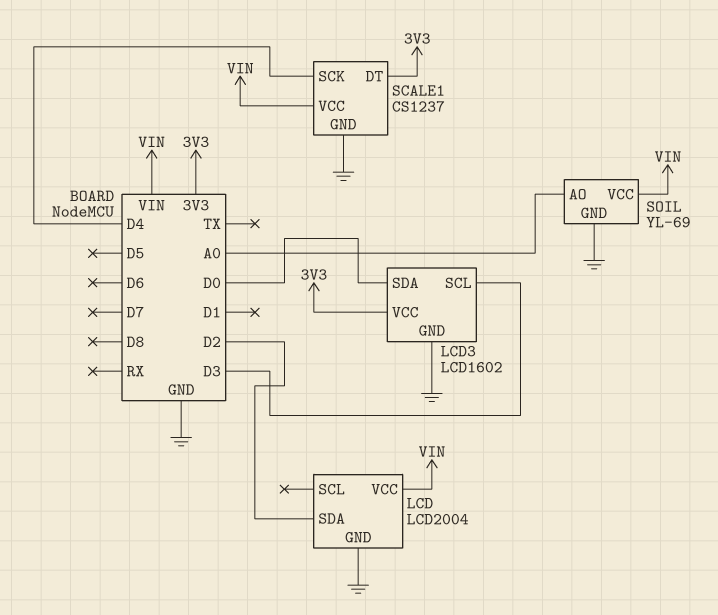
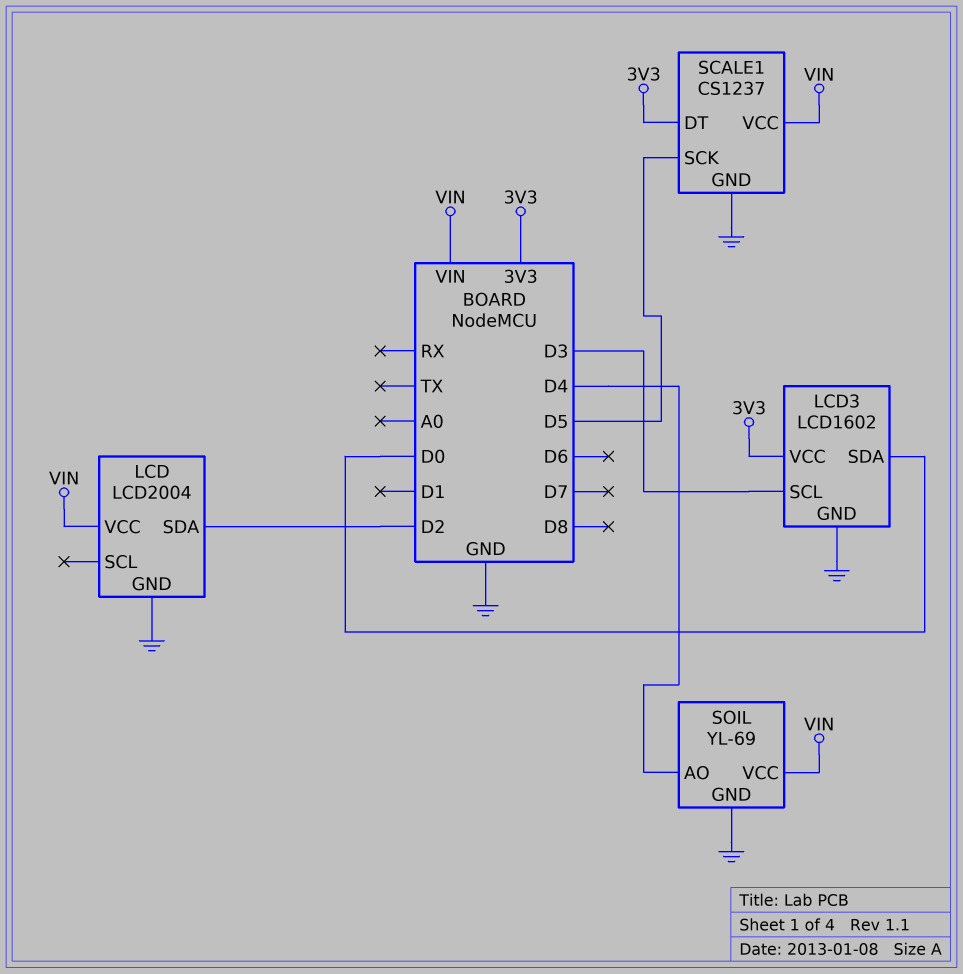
SCALE1 pin SCK: D4 -> D5
SOIL pin AO: A0 -> D4

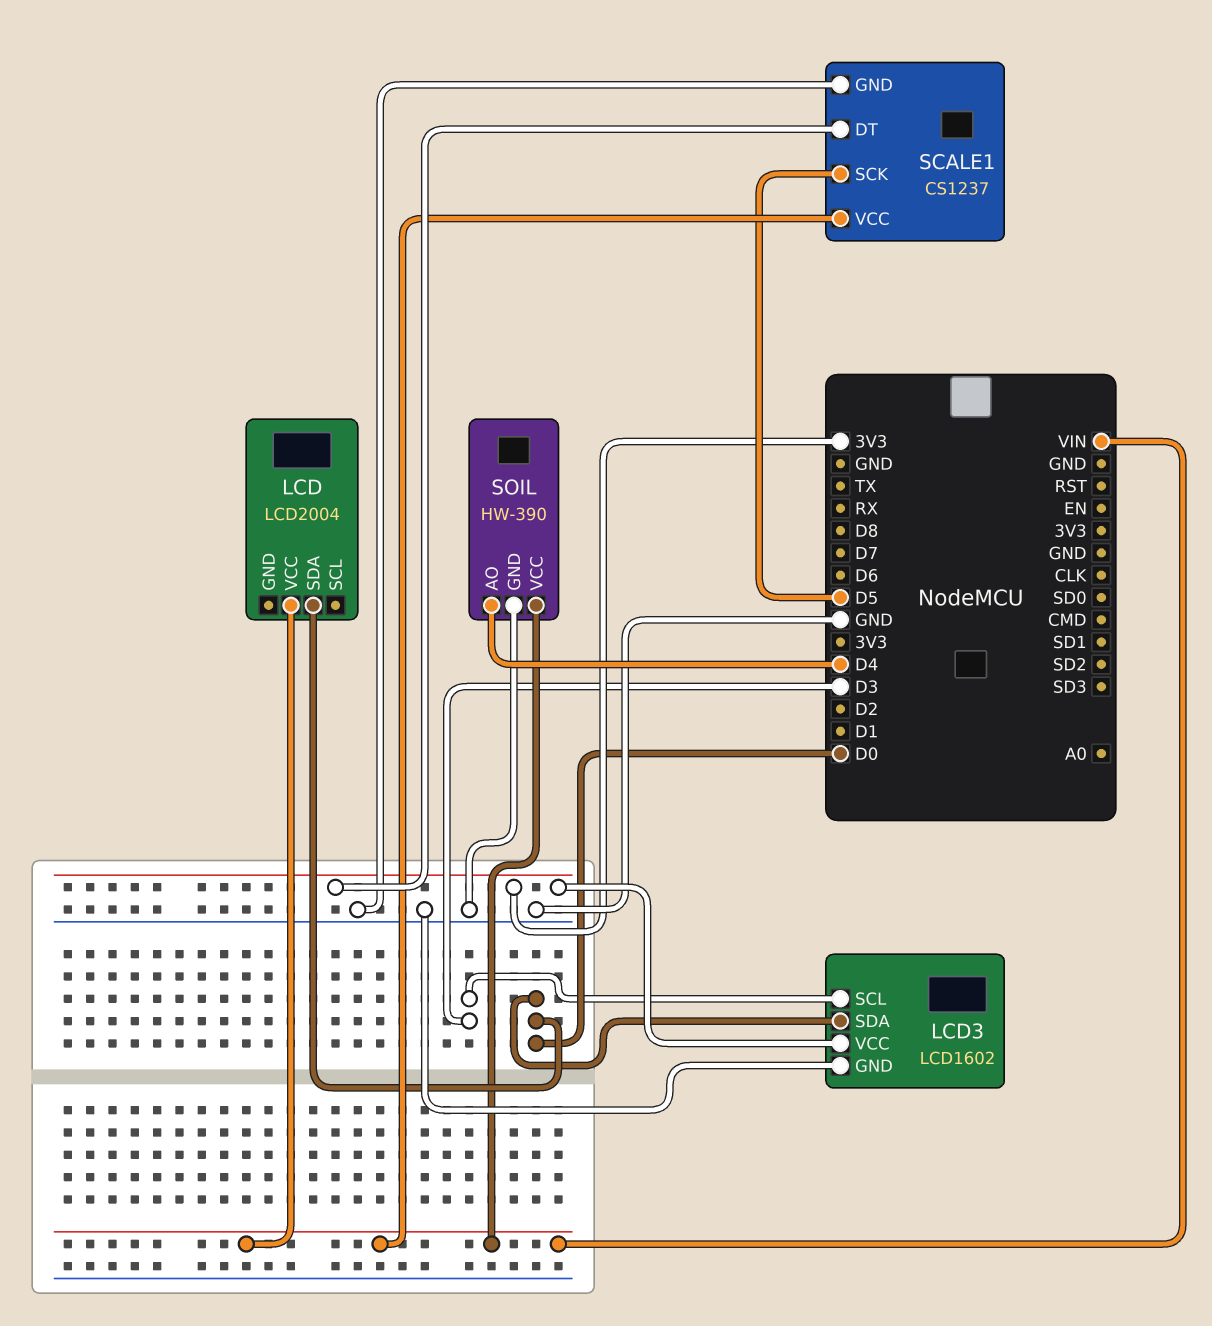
LCD pin GND: GND -> none
LCD pin SDA: D2 -> D0
SOIL: YL-69 -> HW-390

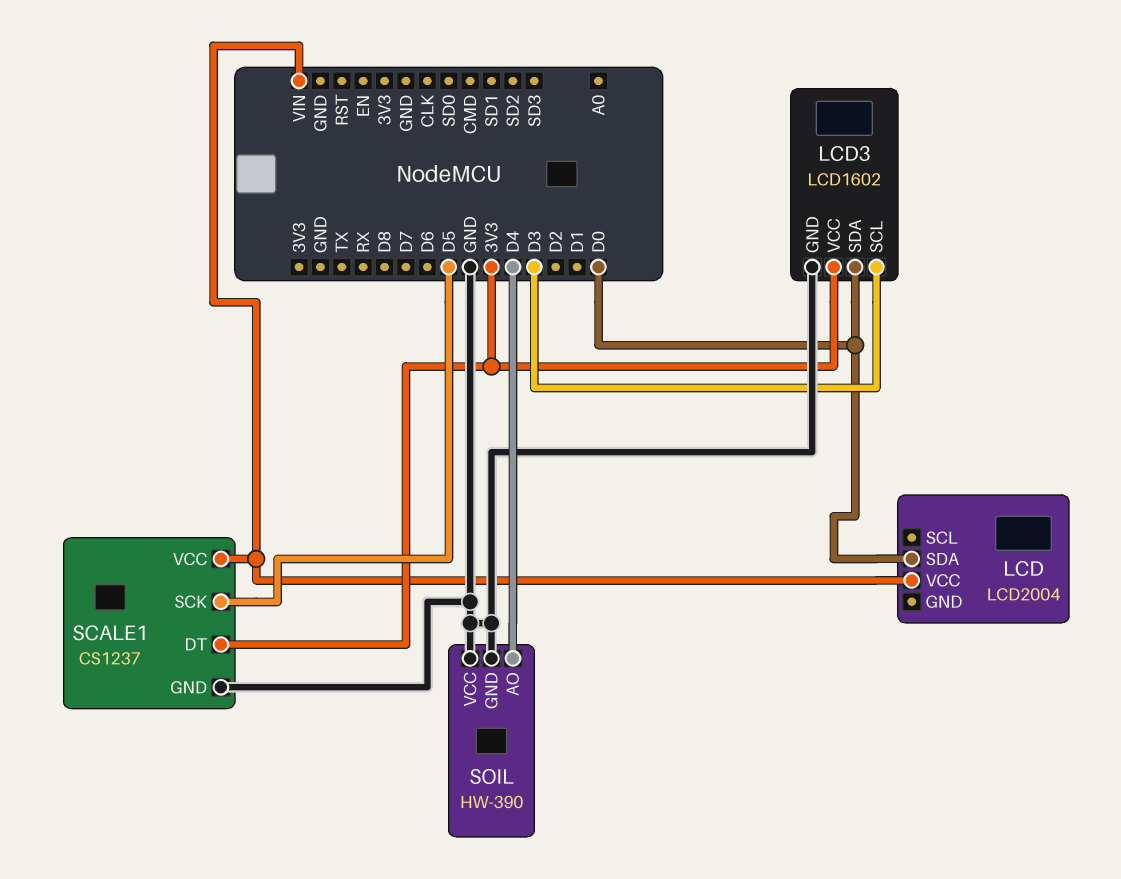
SOIL pin VCC: VIN -> GND

